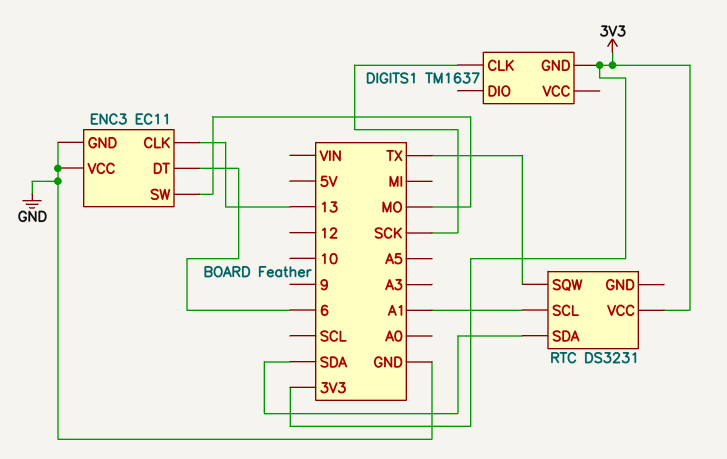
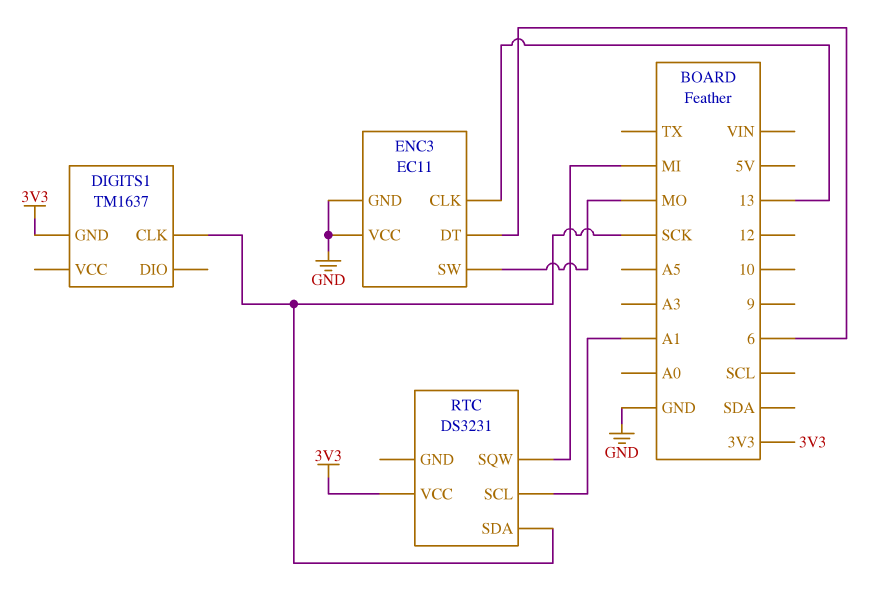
RTC pin SDA: SDA -> SCK
RTC pin SQW: TX -> MI

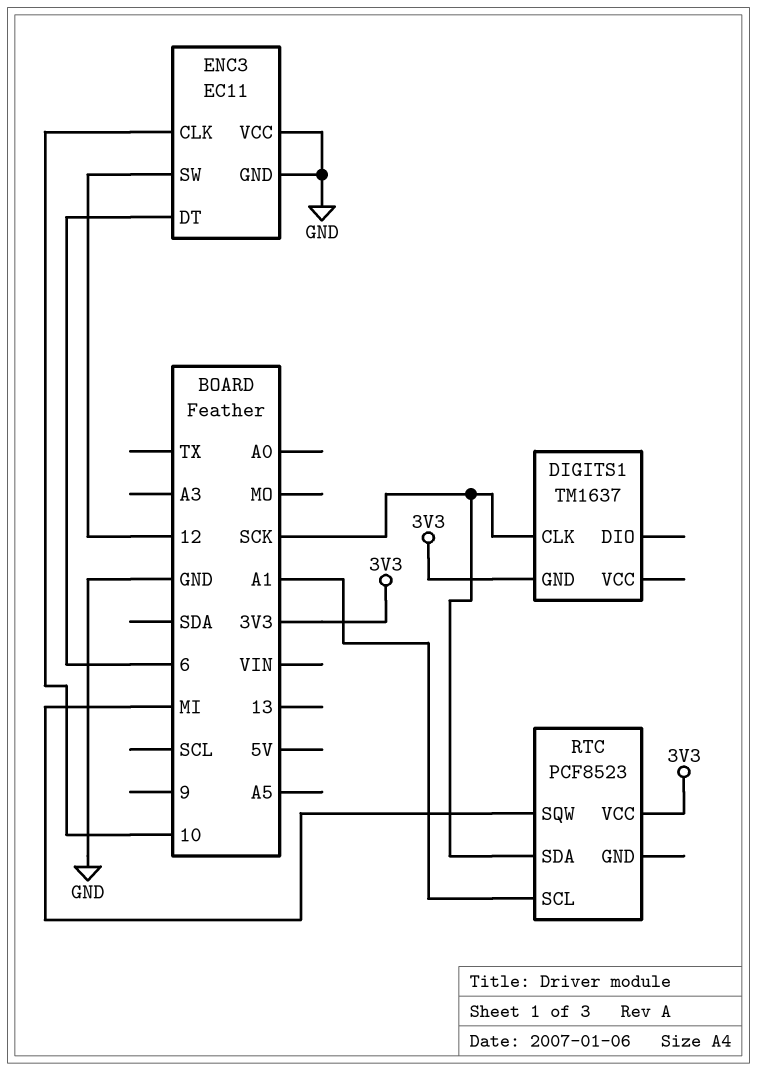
ENC3 pin CLK: 13 -> 10
ENC3 pin SW: MO -> 12
RTC: DS3231 -> PCF8523

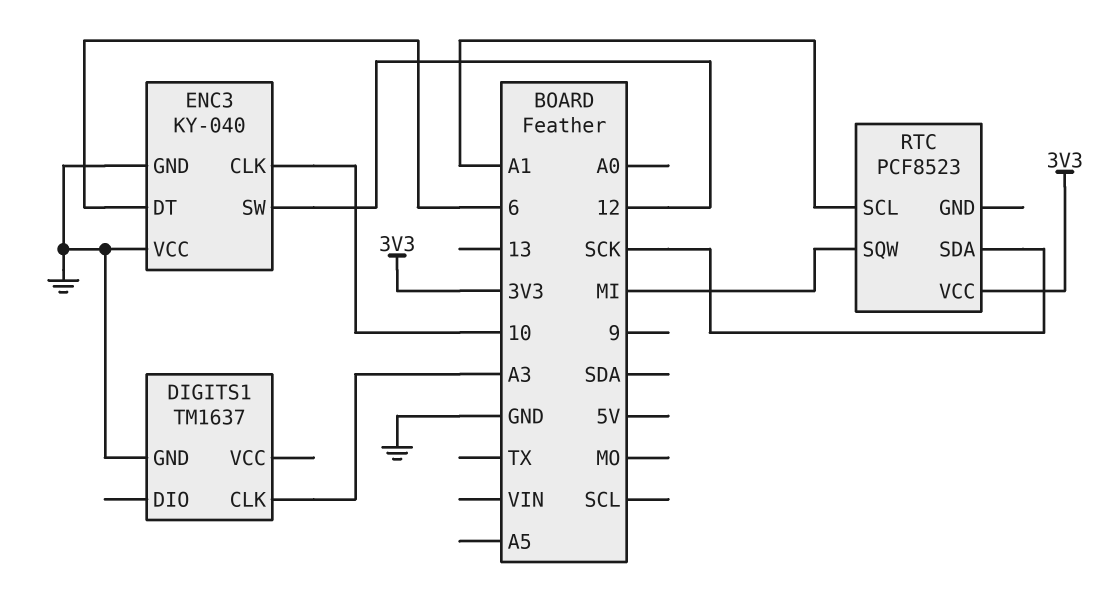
DIGITS1 pin CLK: SCK -> A3
DIGITS1 pin GND: 3V3 -> GND
ENC3: EC11 -> KY-040

